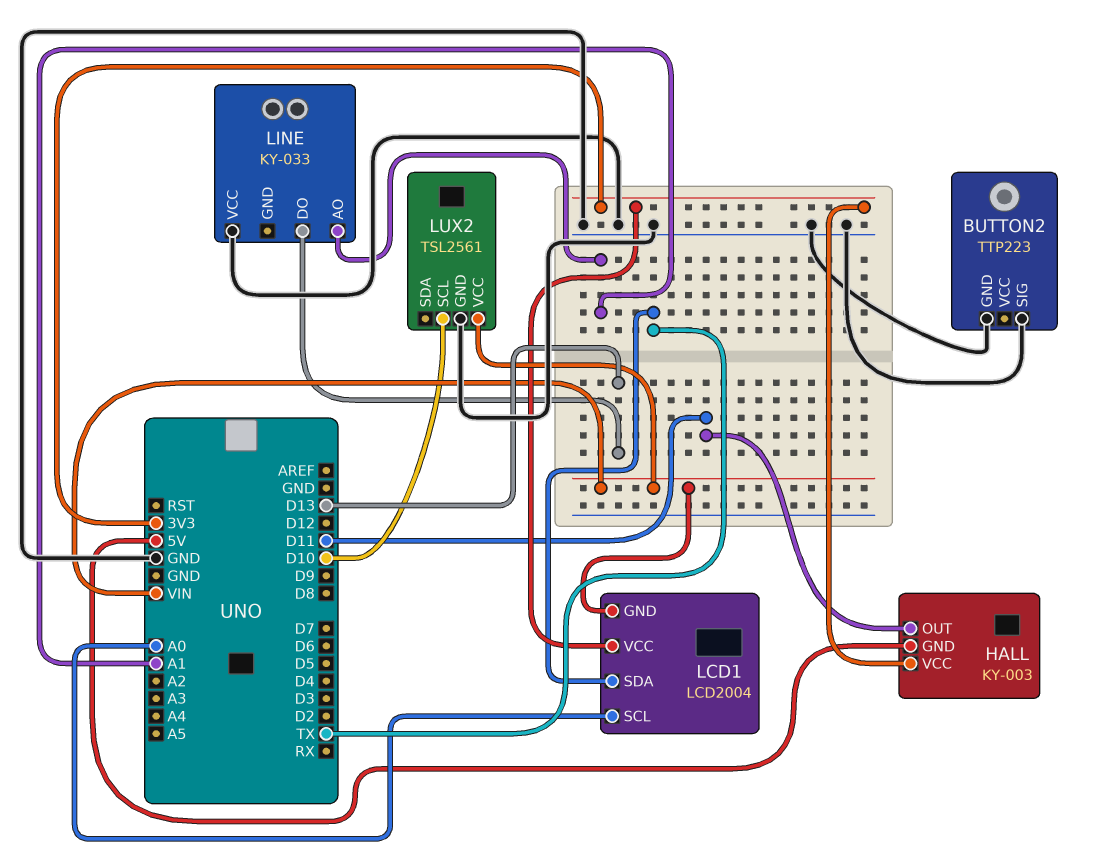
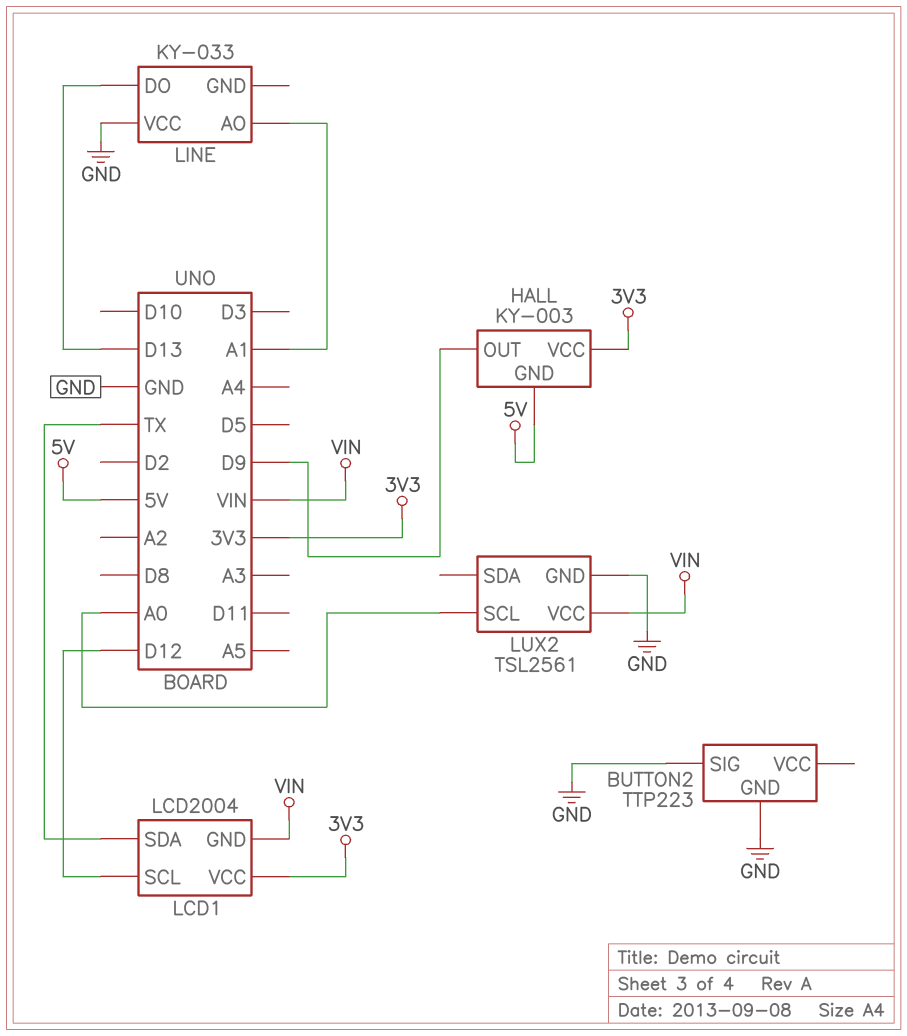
HALL pin OUT: D11 -> D9
LCD1 pin SCL: A0 -> D12
LUX2 pin SCL: D10 -> A0

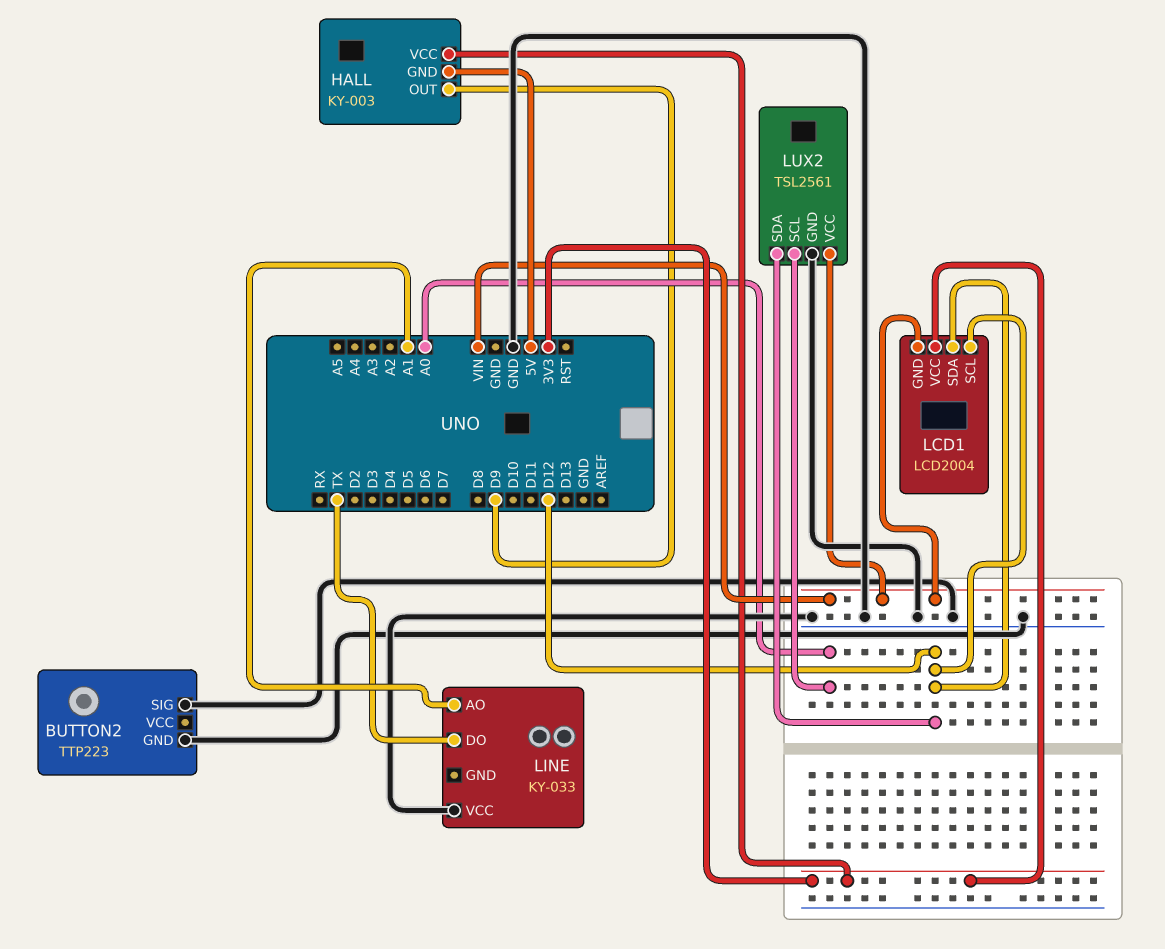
LCD1 pin SDA: TX -> D12
LINE pin DO: D13 -> TX
LUX2 pin SDA: none -> D12

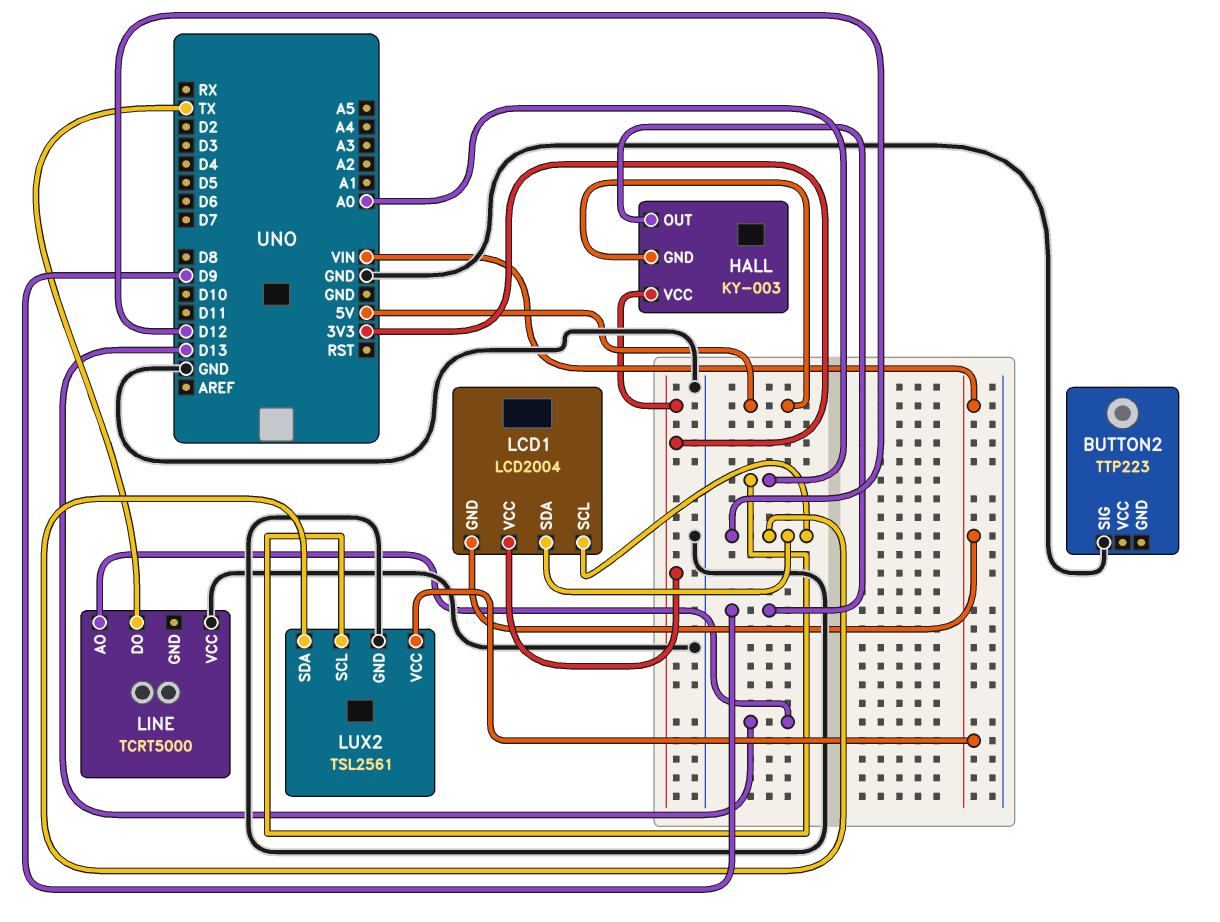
BUTTON2 pin GND: GND -> none
LINE: KY-033 -> TCRT5000
LINE pin AO: A1 -> D13

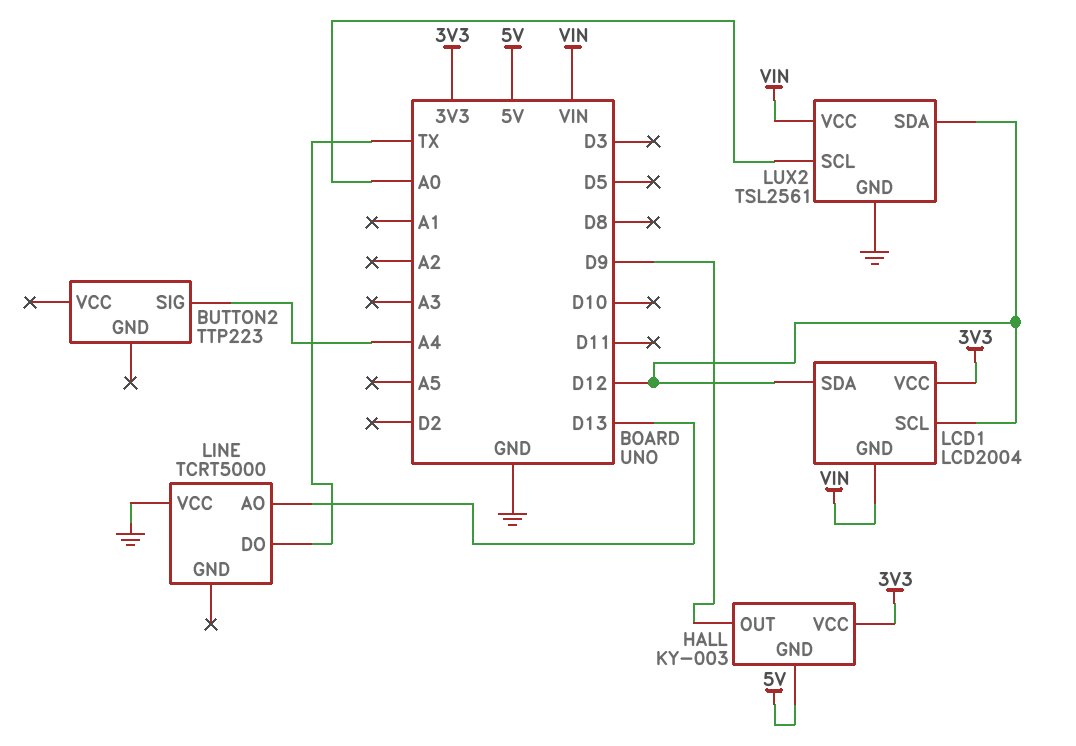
BUTTON2 pin SIG: GND -> A4

